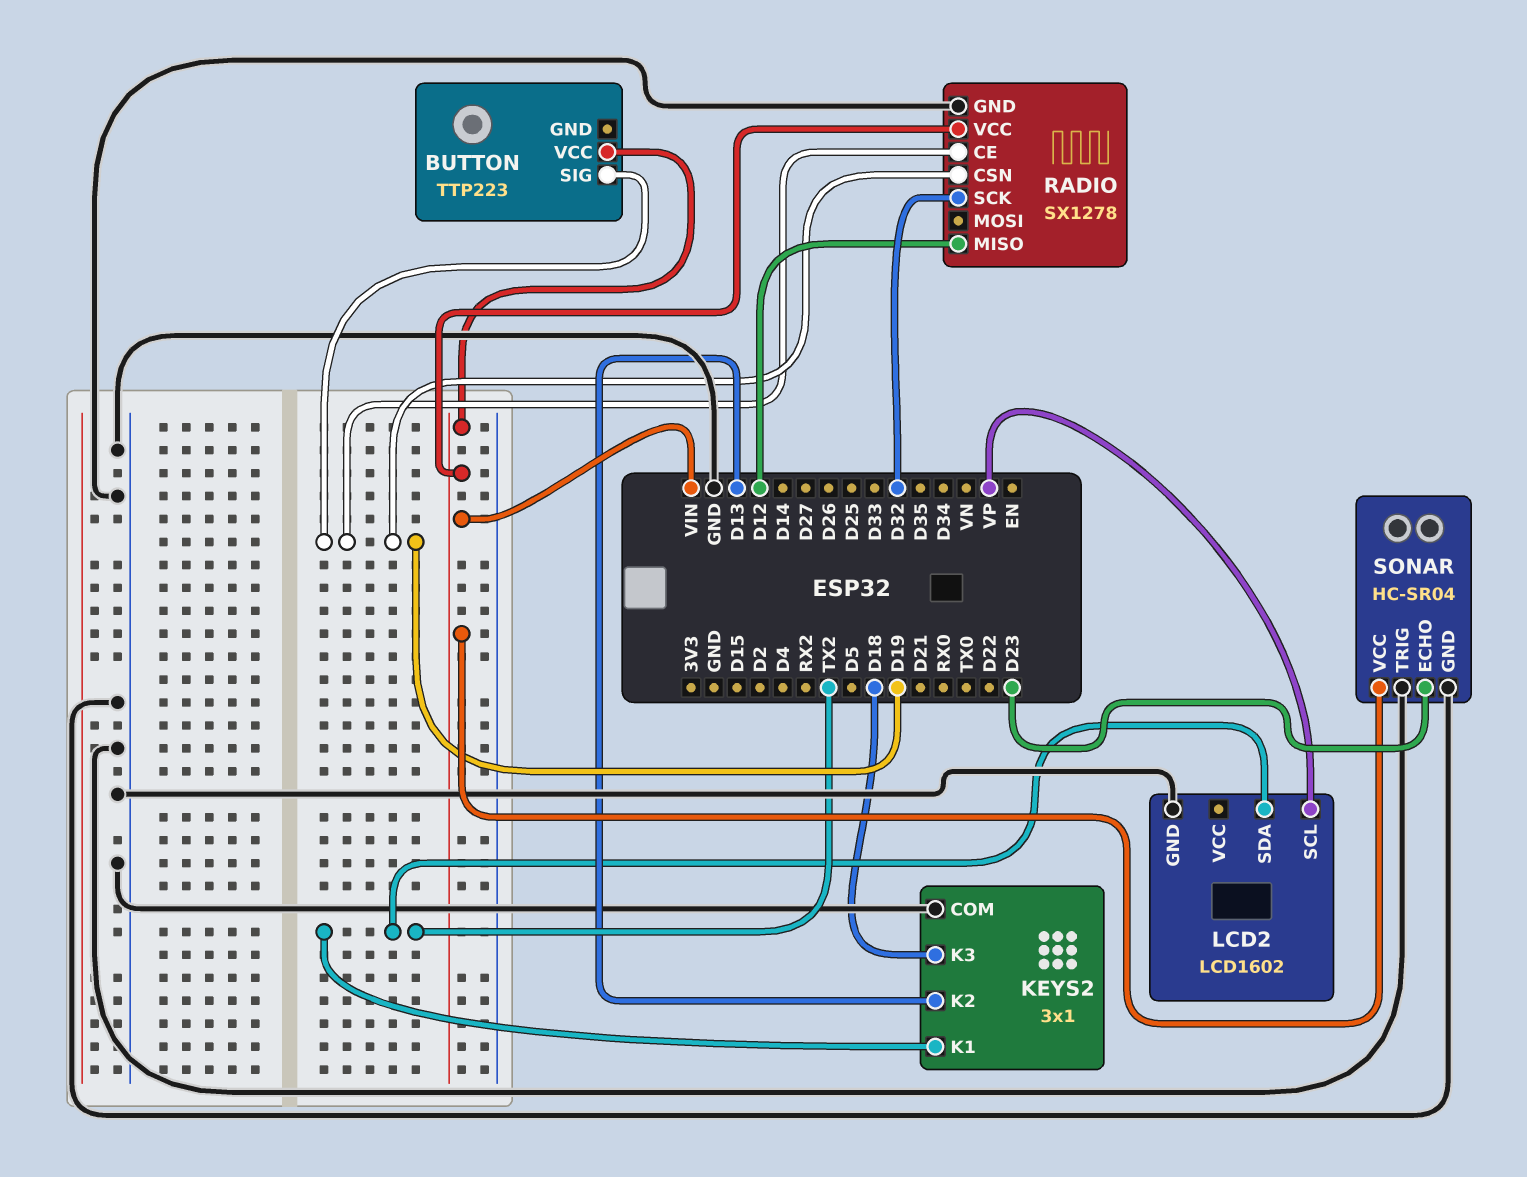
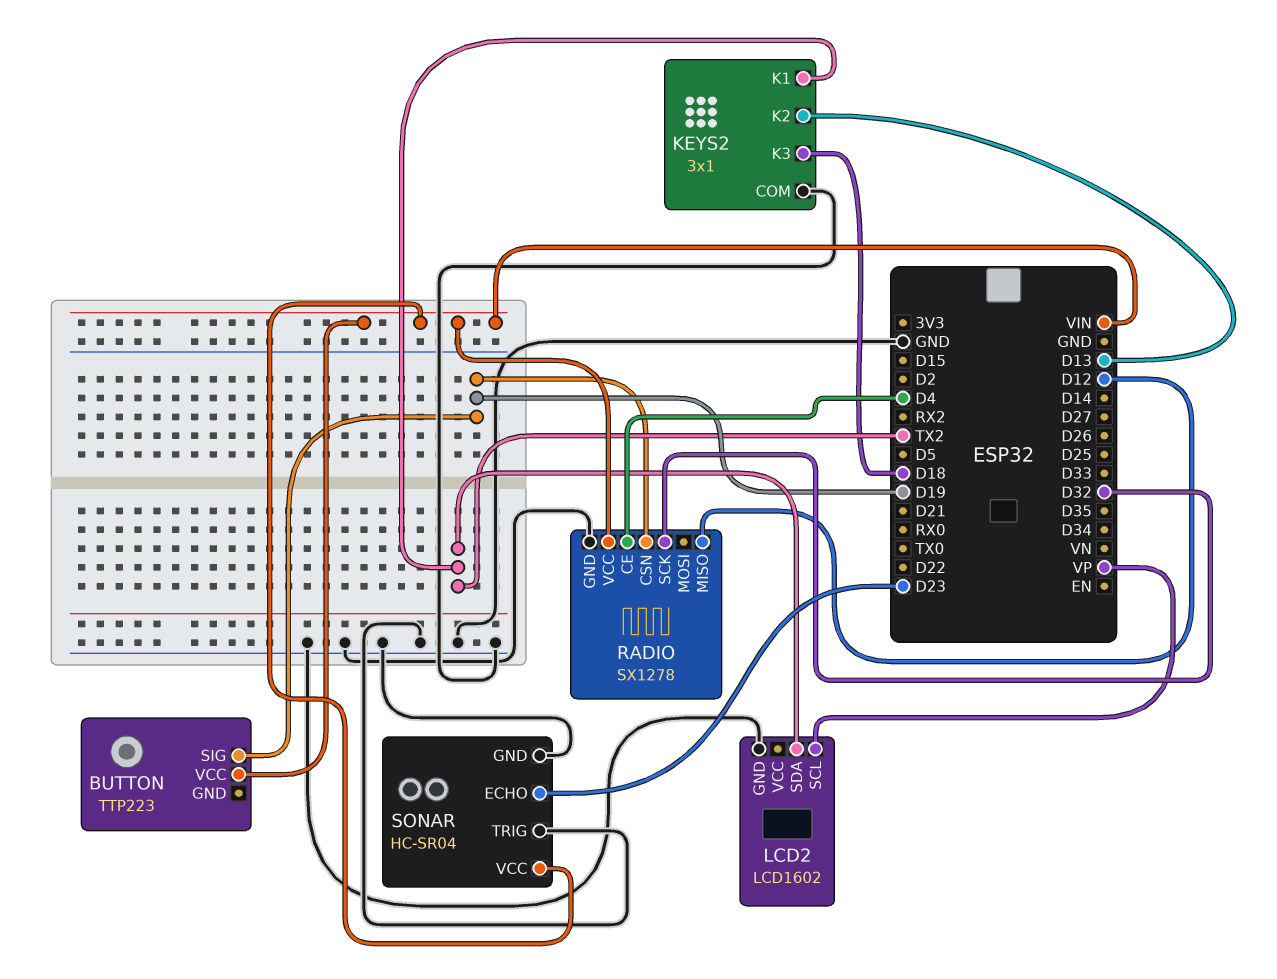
RADIO pin CE: D19 -> D4

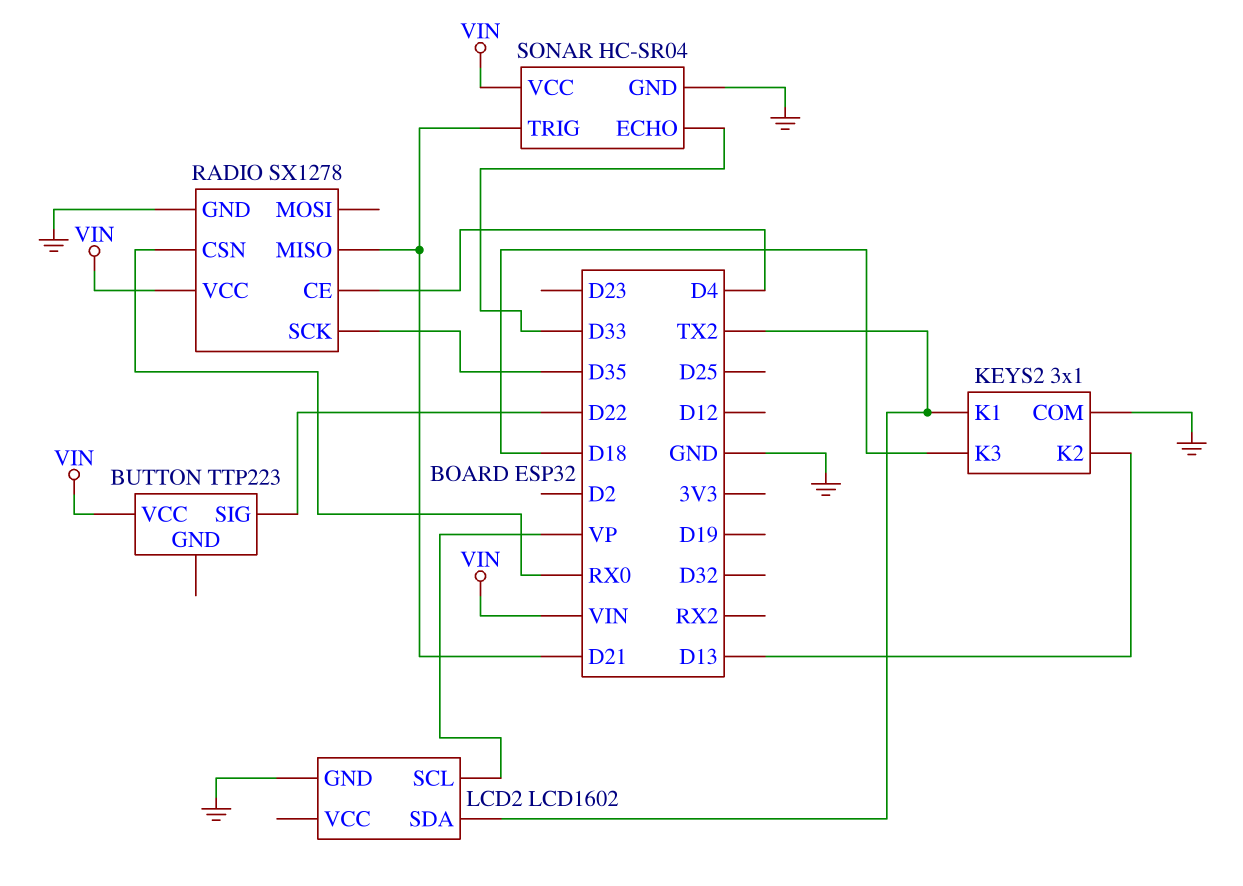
BUTTON pin SIG: D19 -> D22
RADIO pin CSN: D19 -> RX0
RADIO pin MISO: D12 -> D21
RADIO pin SCK: D32 -> D35
SONAR pin ECHO: D23 -> D33
SONAR pin TRIG: GND -> D21

